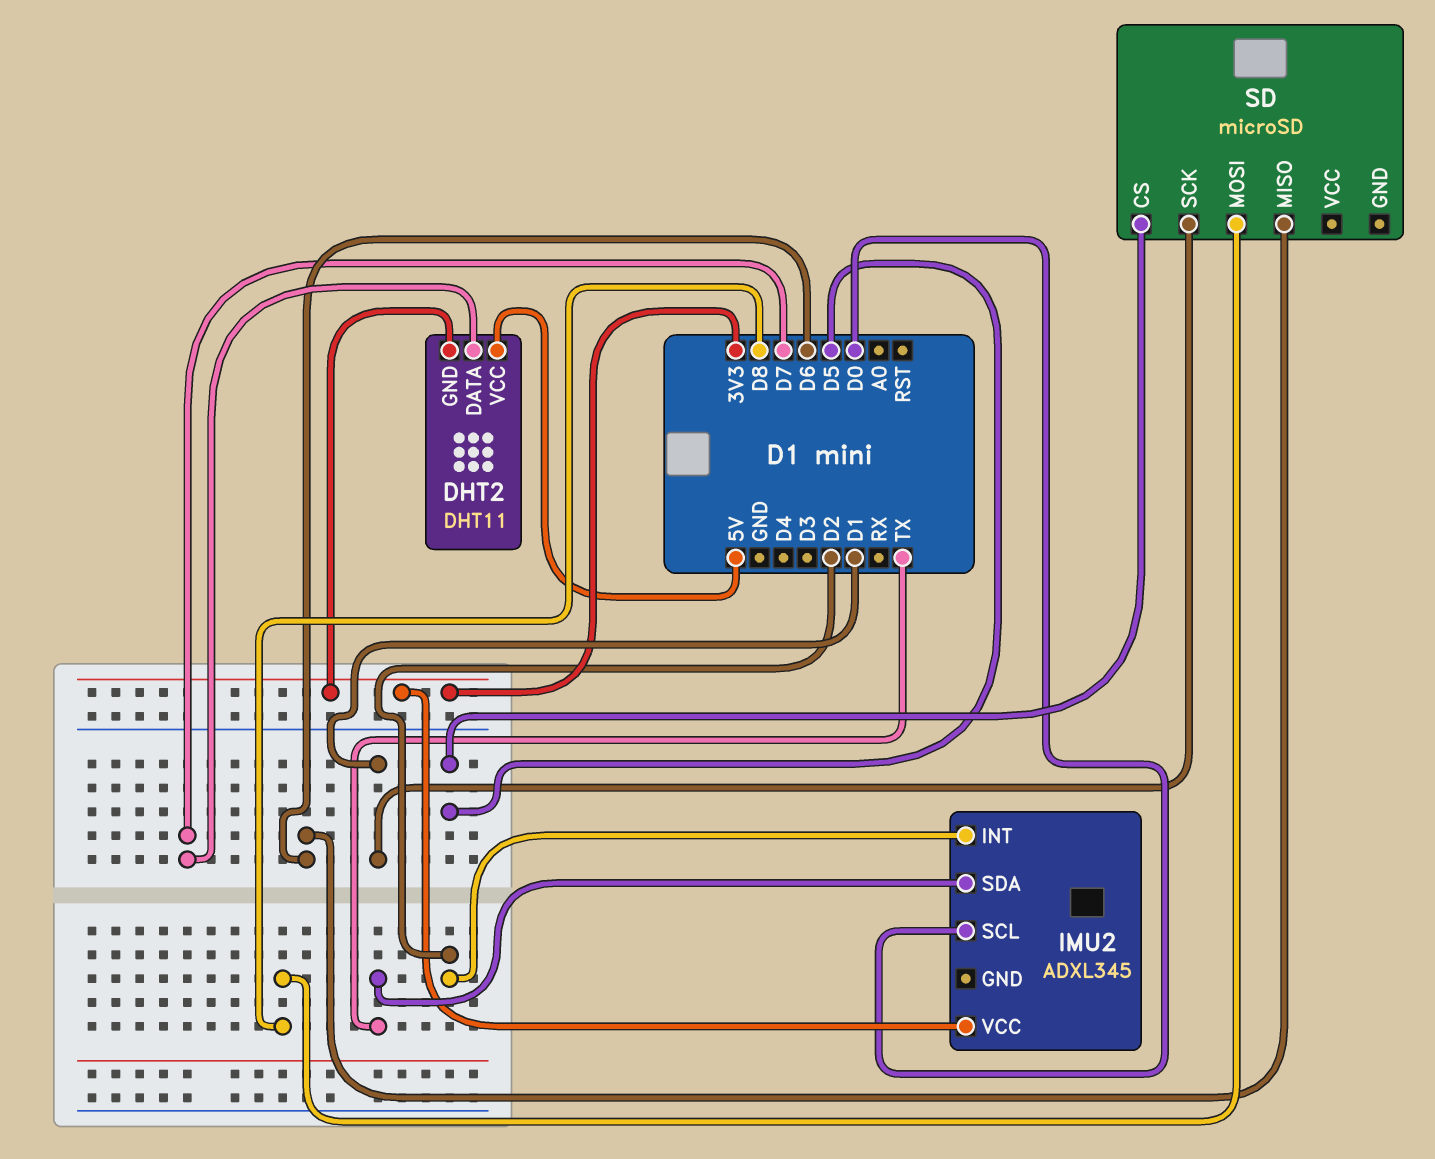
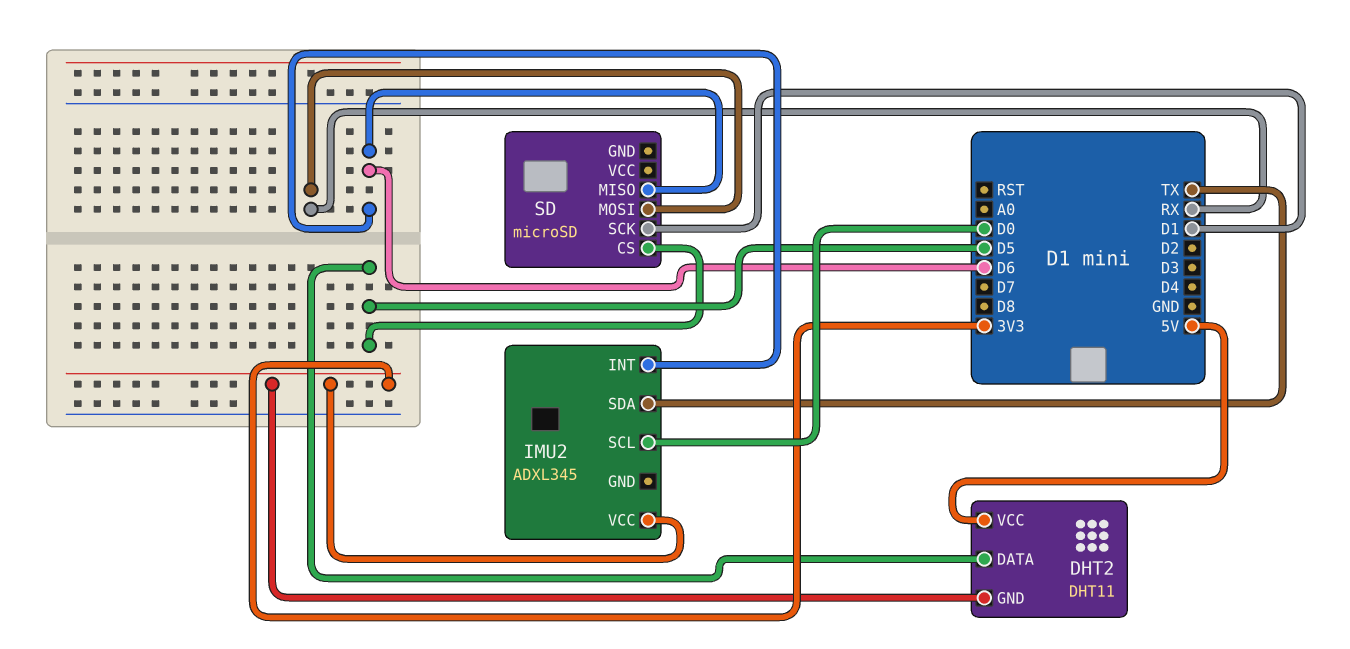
DHT2 pin DATA: D7 -> D5
IMU2 pin INT: D2 -> D6
SD pin MOSI: D8 -> RX

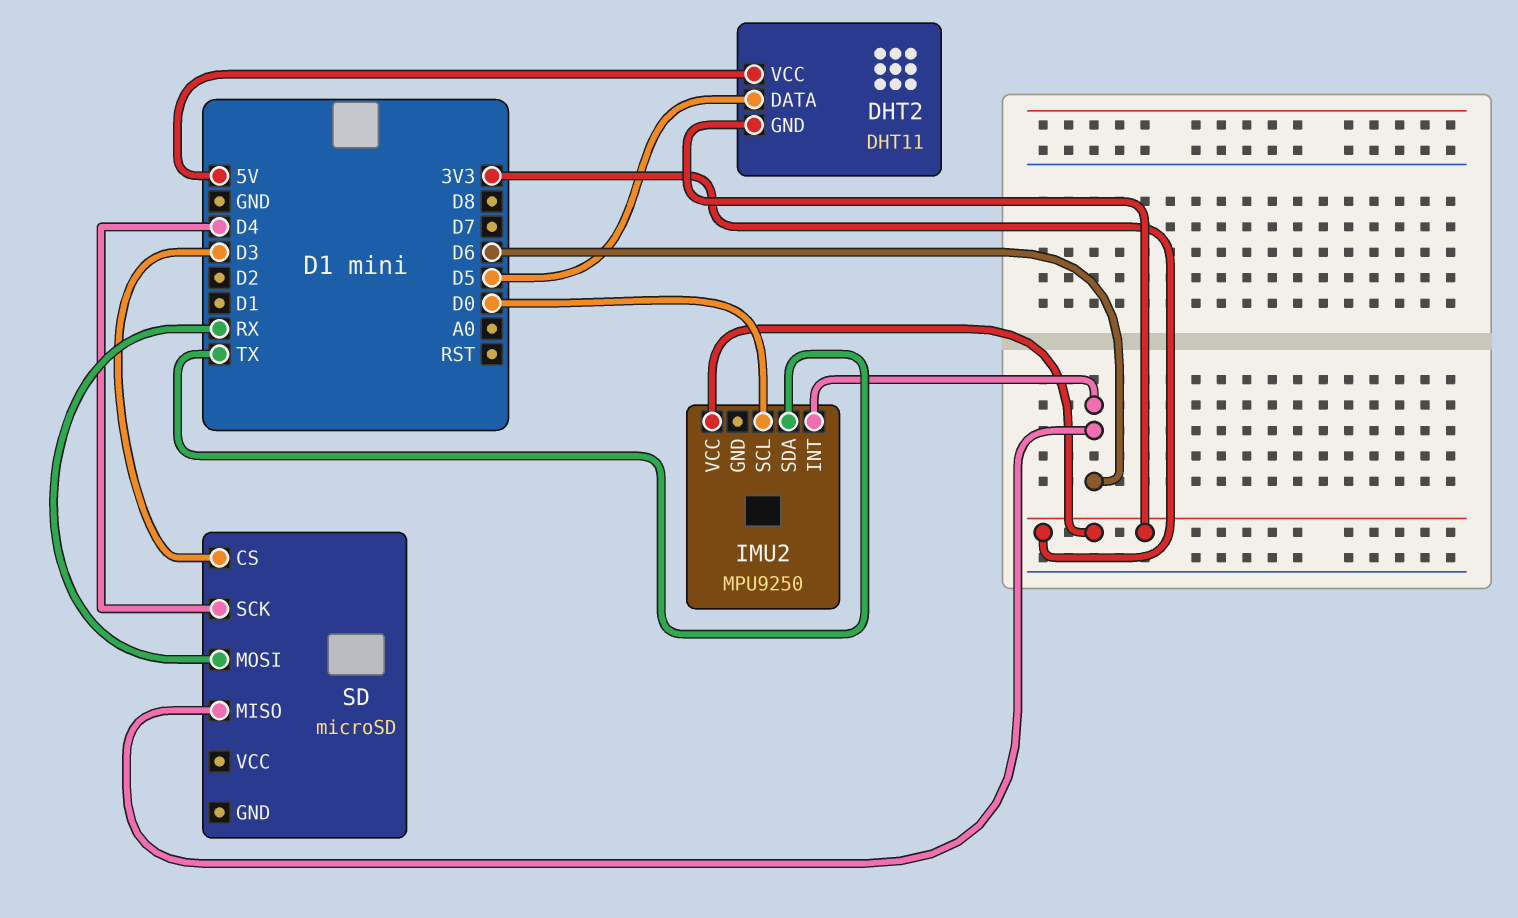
IMU2: ADXL345 -> MPU9250
SD pin CS: D5 -> D3
SD pin SCK: D1 -> D4

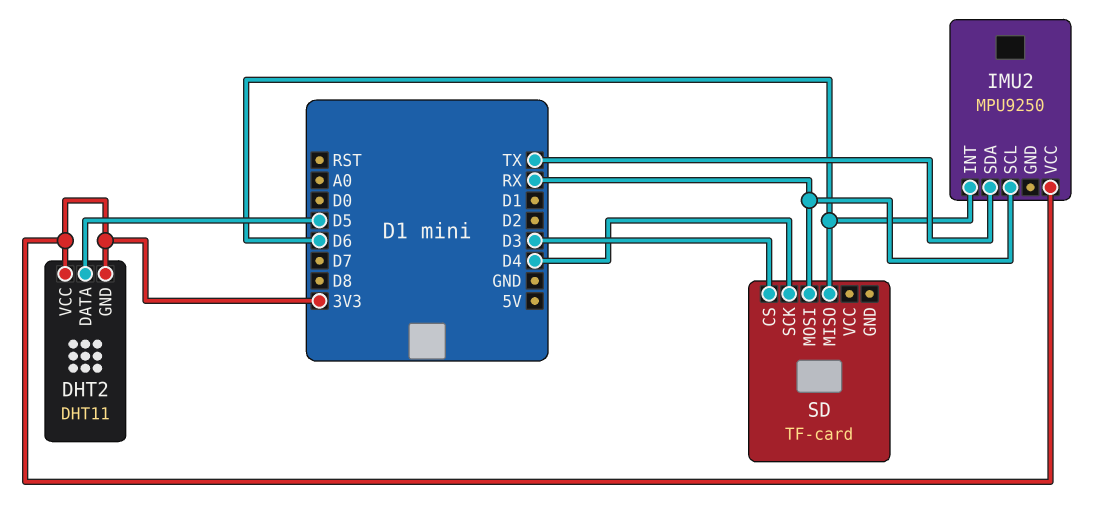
DHT2 pin VCC: 5V -> 3V3
IMU2 pin SCL: D0 -> RX
SD: microSD -> TF-card

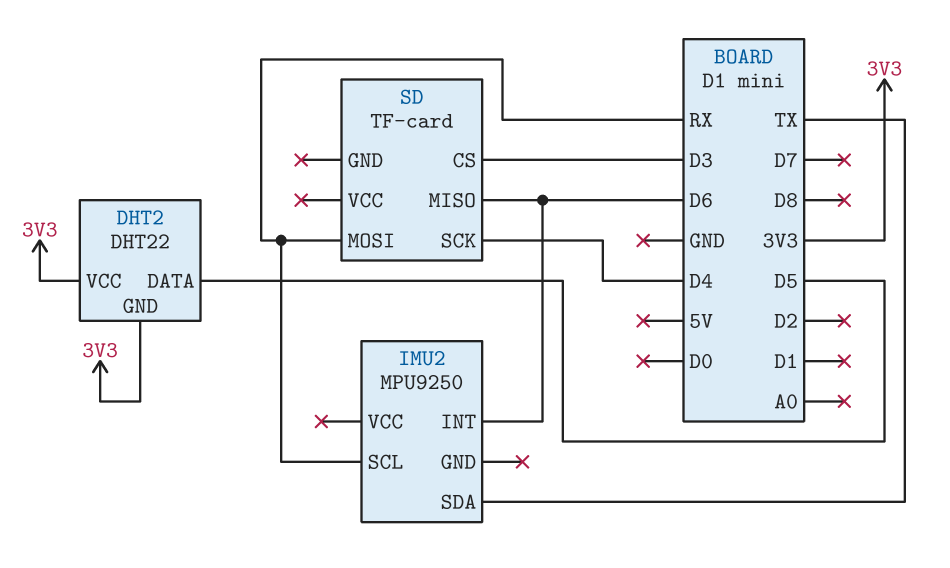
DHT2: DHT11 -> DHT22
IMU2 pin VCC: 3V3 -> none

